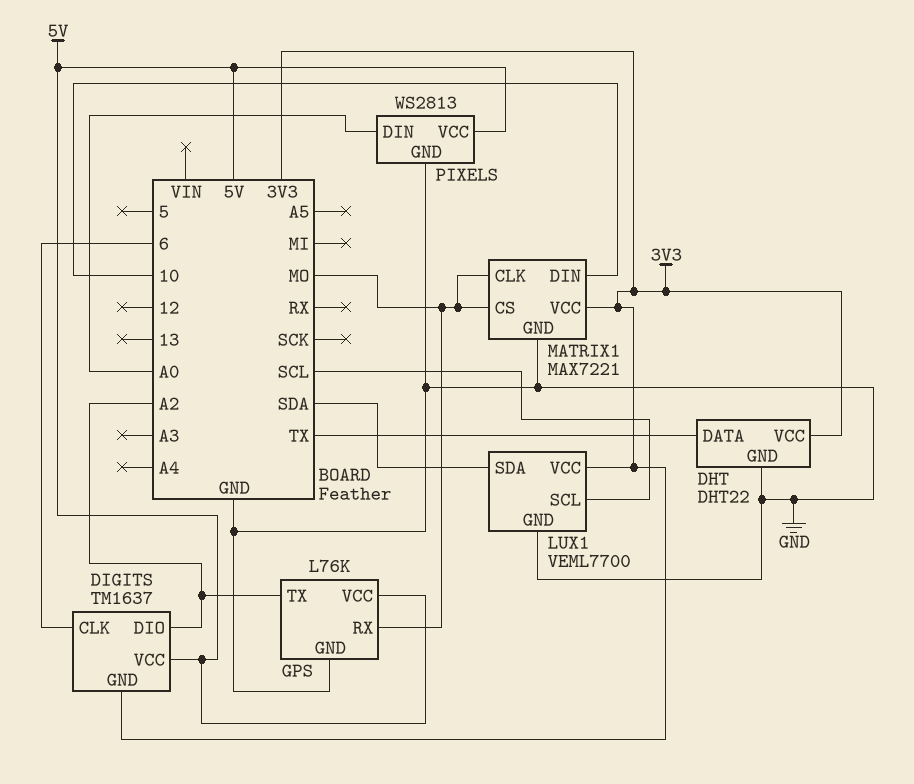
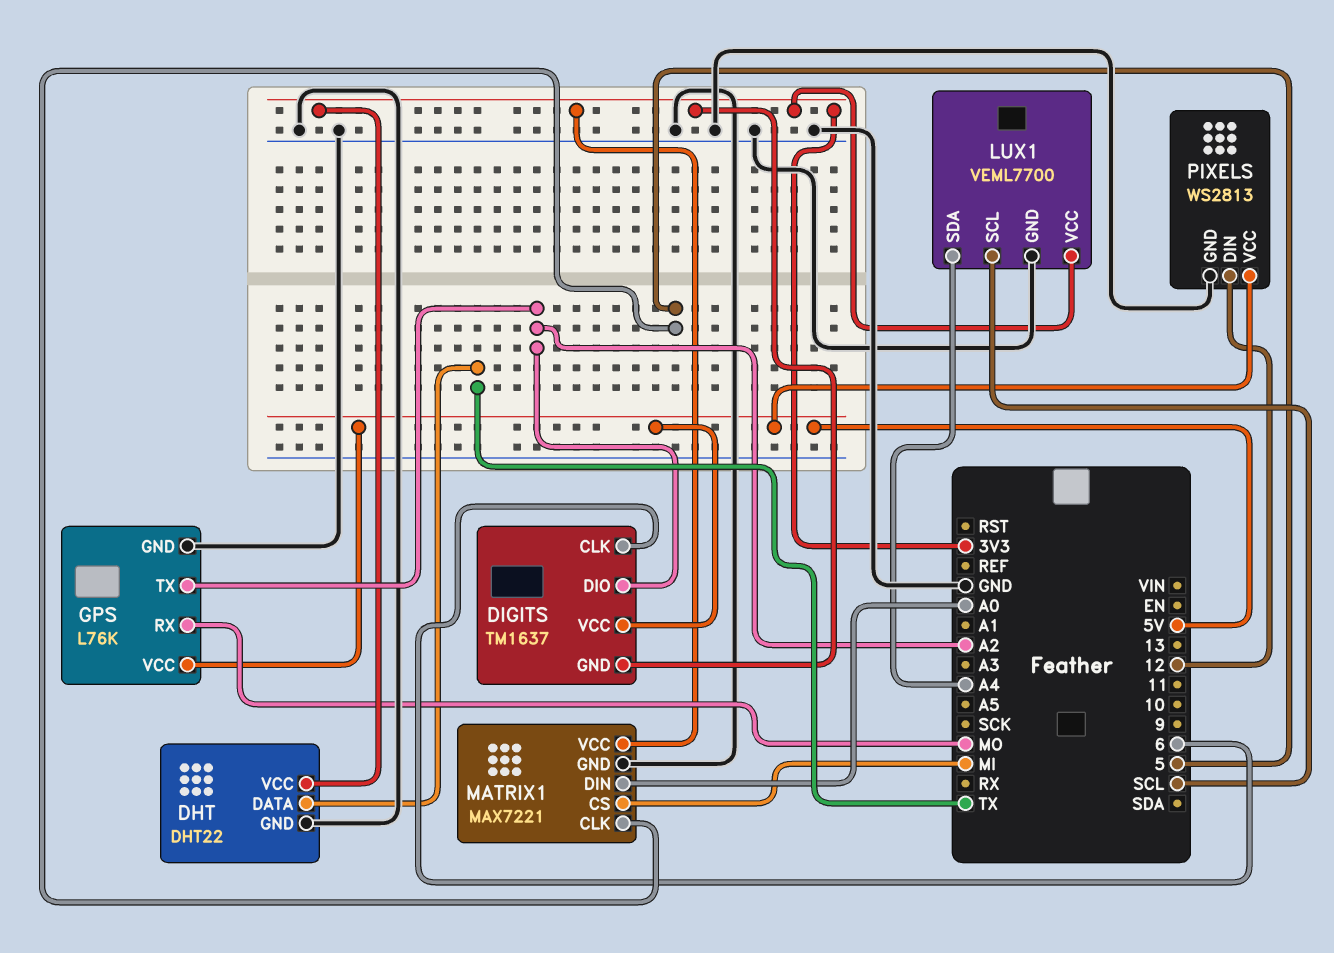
LUX1 pin SDA: SDA -> A4
MATRIX1 pin CLK: MO -> 5
MATRIX1 pin CS: MO -> MI
MATRIX1 pin DIN: 10 -> A0
PIXELS pin DIN: A0 -> 12

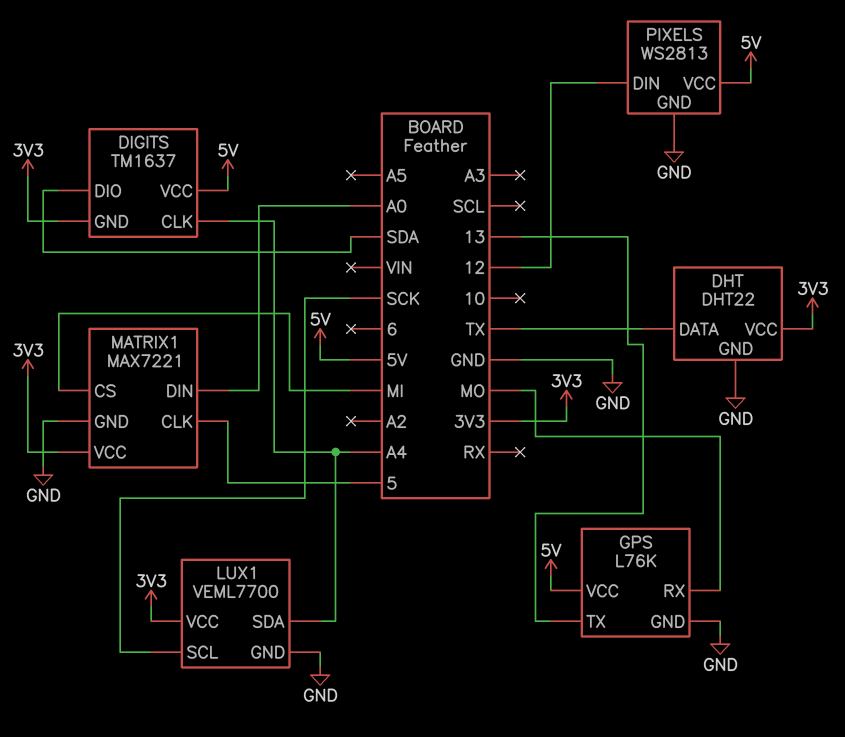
DIGITS pin CLK: 6 -> A4
DIGITS pin DIO: A2 -> SDA
GPS pin TX: A2 -> 13
LUX1 pin SCL: SCL -> SCK

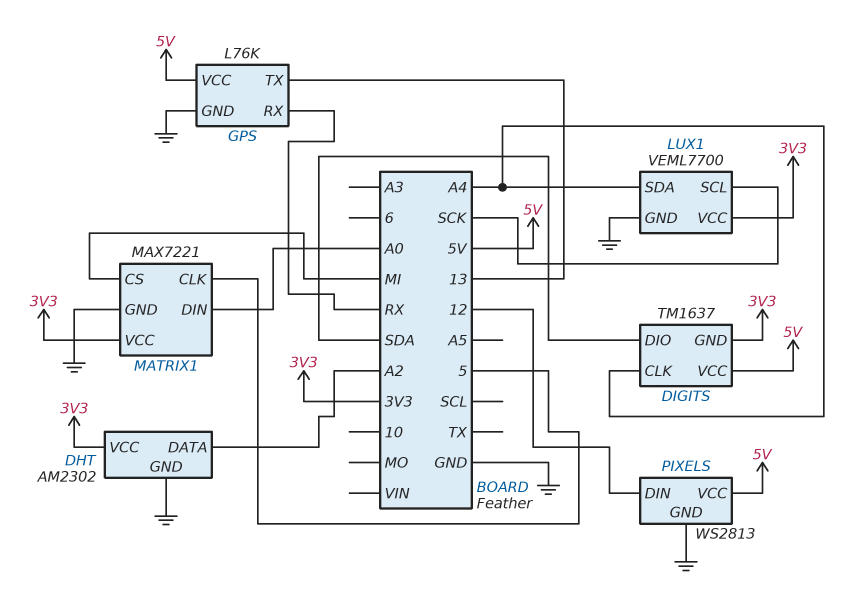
DHT: DHT22 -> AM2302
DHT pin DATA: TX -> A2
GPS pin RX: MO -> RX

